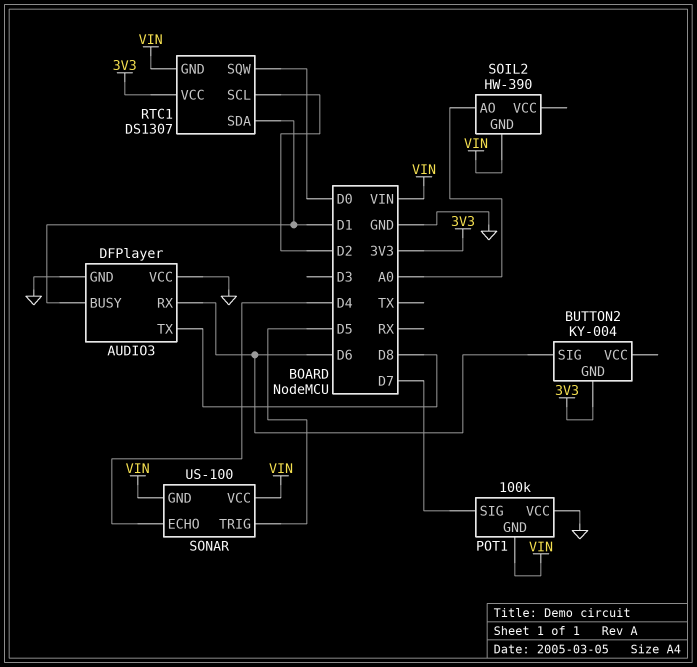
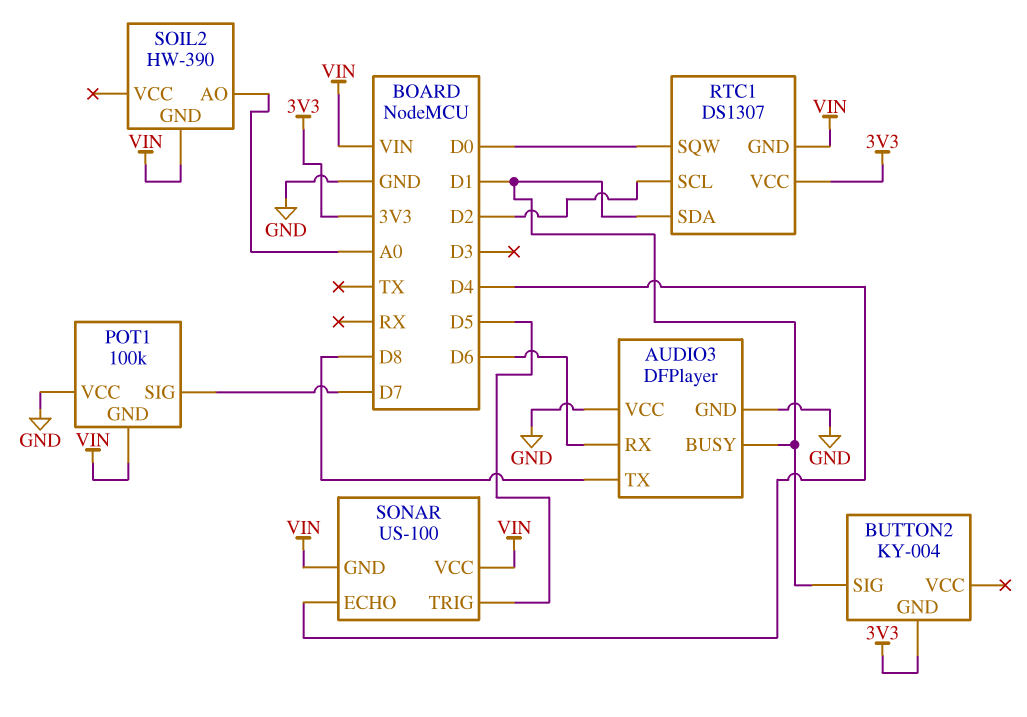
BUTTON2 pin SIG: D6 -> D1

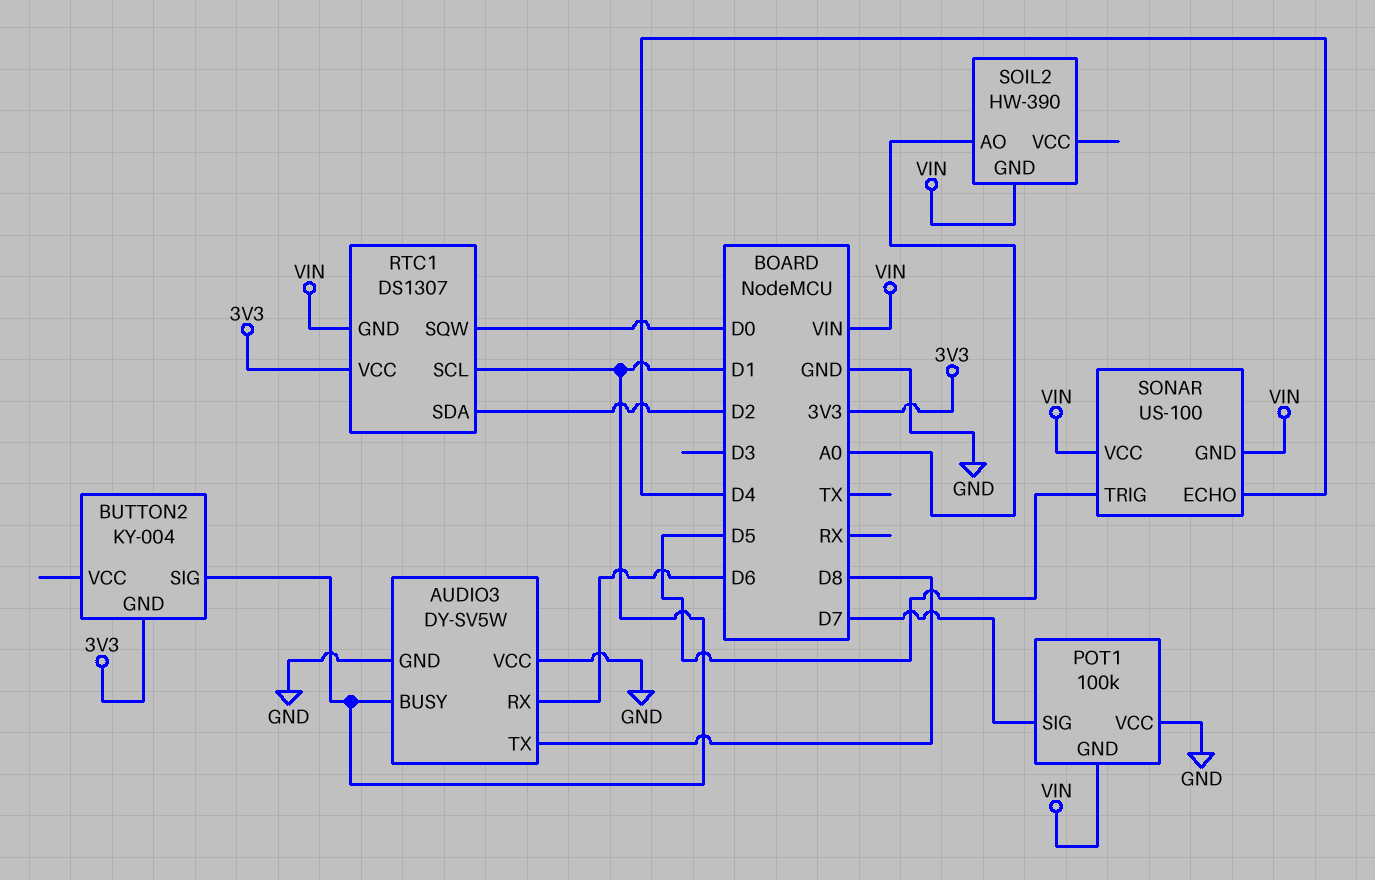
AUDIO3: DFPlayer -> DY-SV5W
RTC1 pin SCL: D2 -> D1
RTC1 pin SDA: D1 -> D2

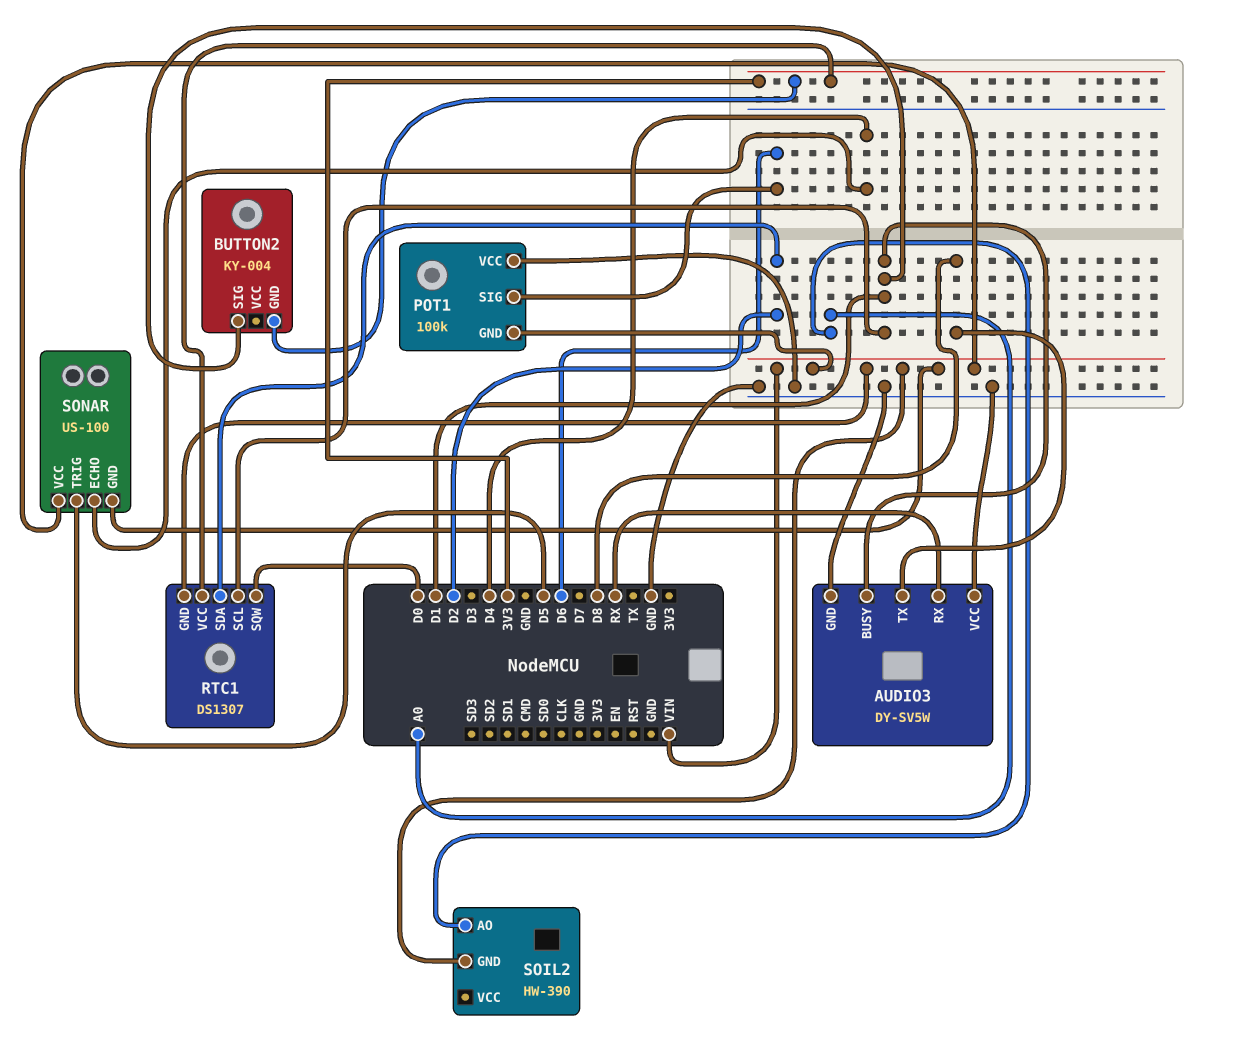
AUDIO3 pin RX: D6 -> RX
POT1 pin SIG: D7 -> D6

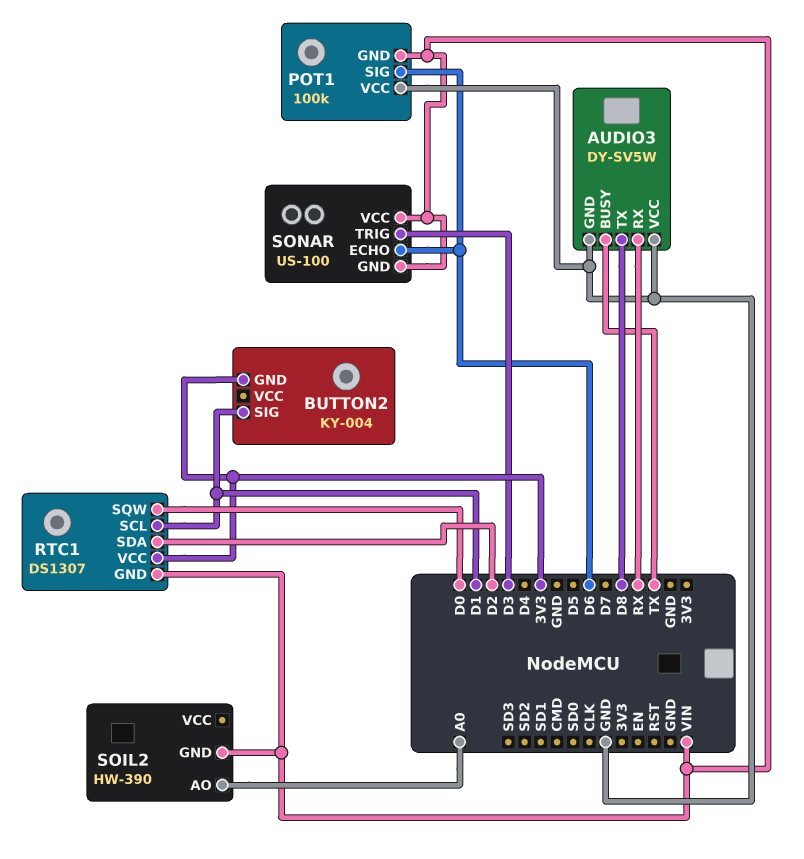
AUDIO3 pin BUSY: D1 -> TX
SONAR pin ECHO: D4 -> D6
SONAR pin TRIG: D5 -> D3

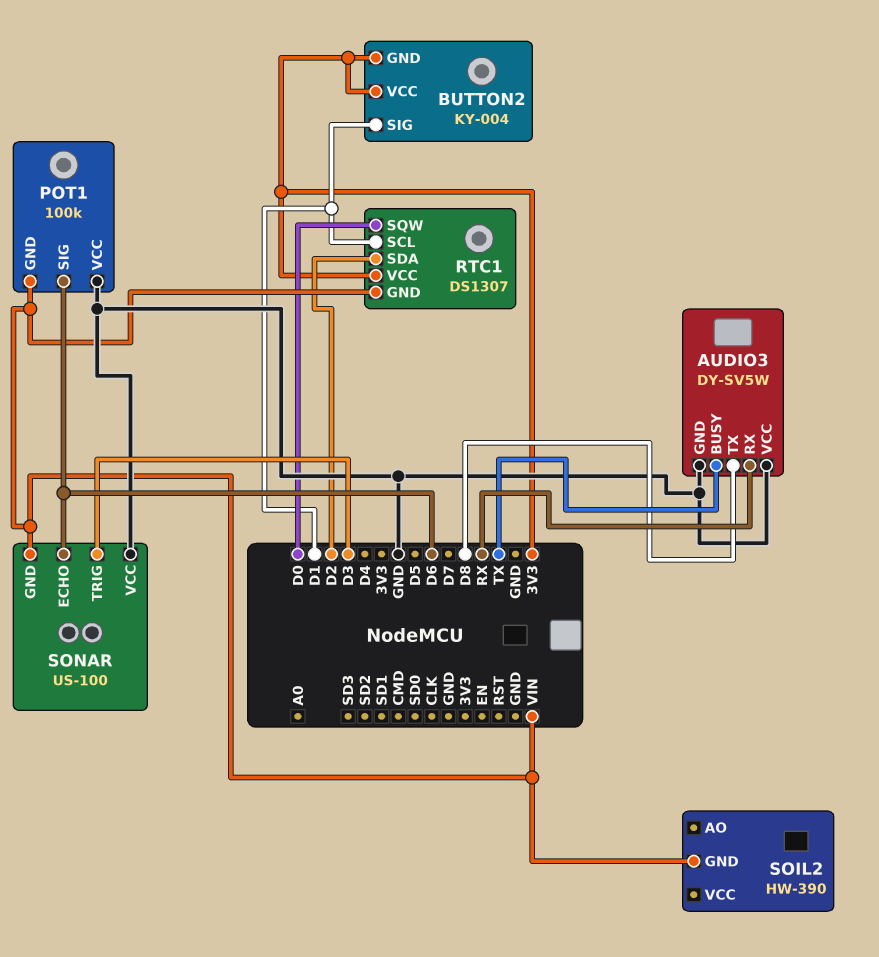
BUTTON2 pin VCC: none -> 3V3
SOIL2 pin AO: A0 -> none
SONAR pin VCC: VIN -> GND

